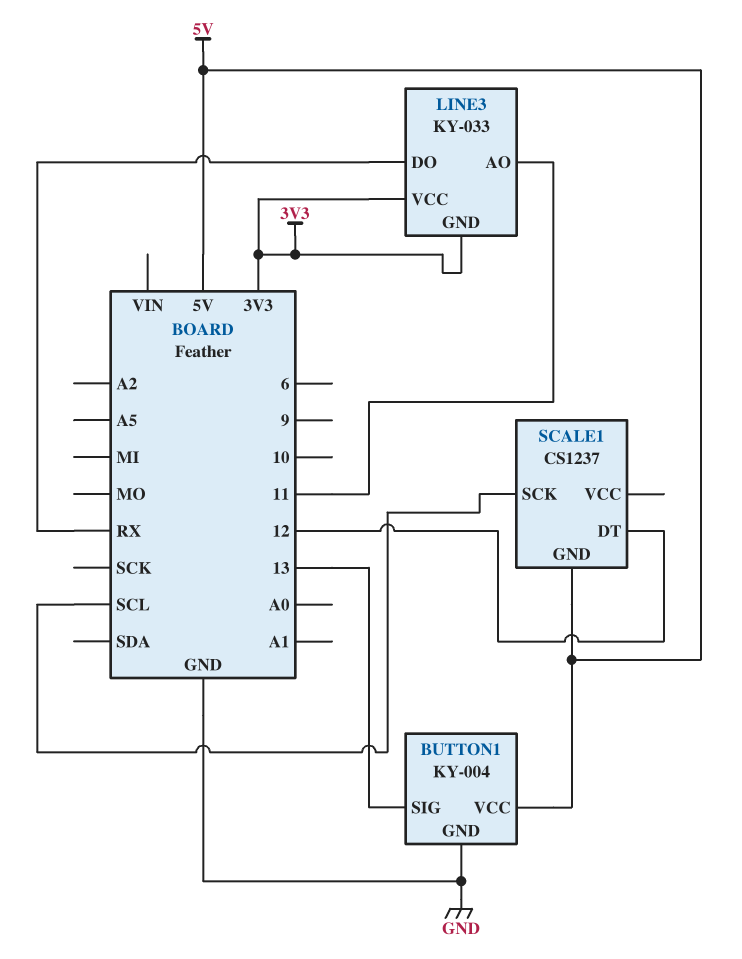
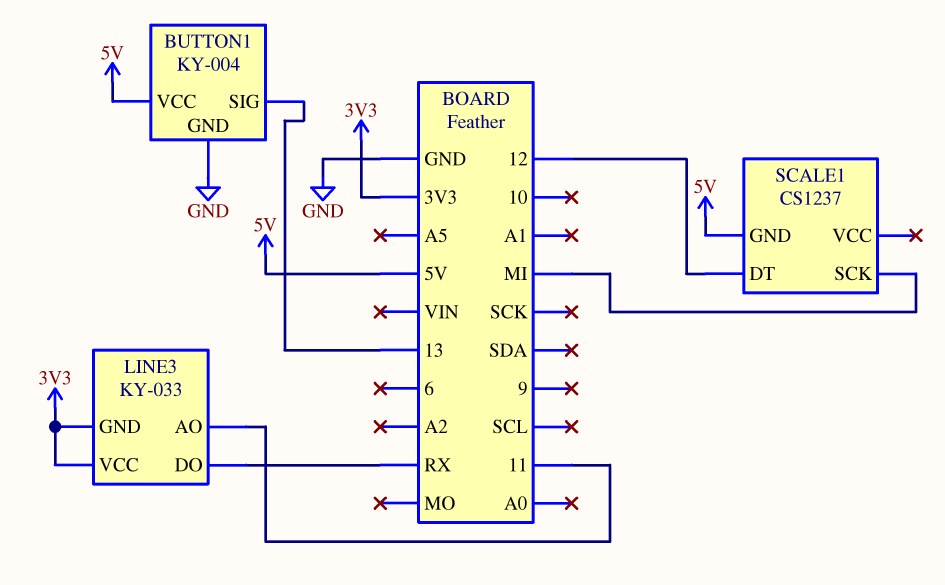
SCALE1 pin SCK: SCL -> MI

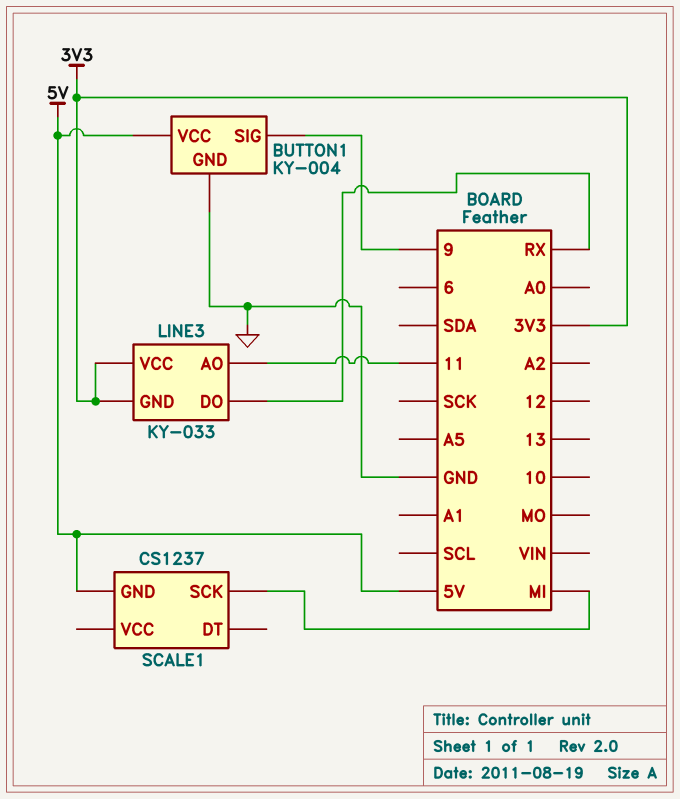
BUTTON1 pin SIG: 13 -> 9
SCALE1 pin DT: 12 -> none

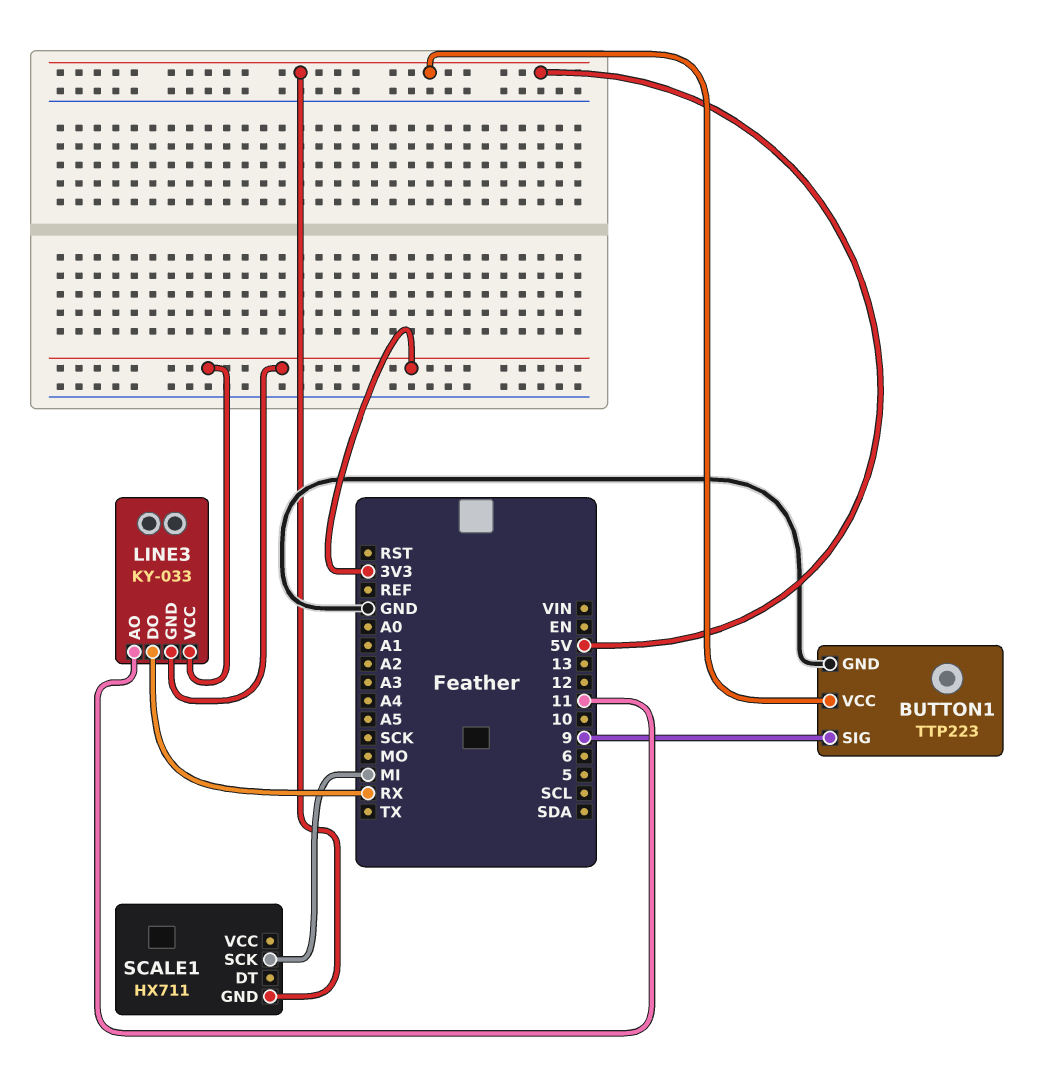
BUTTON1: KY-004 -> TTP223
SCALE1: CS1237 -> HX711

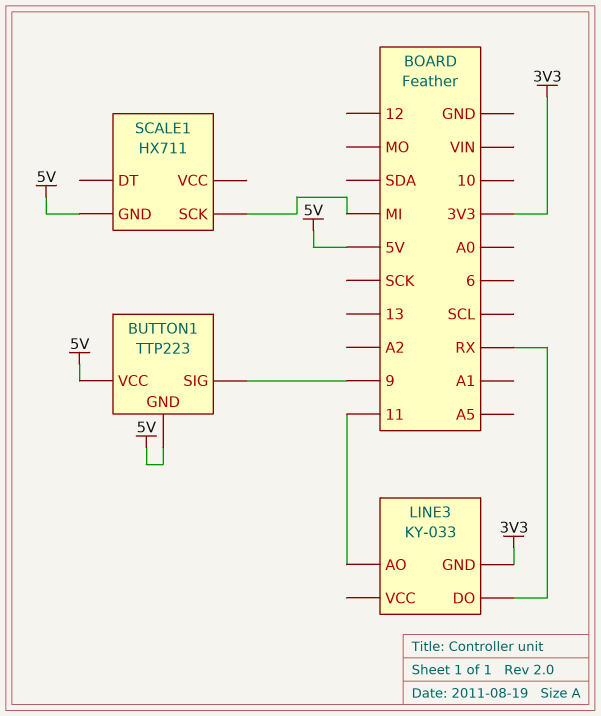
BUTTON1 pin GND: GND -> 5V
LINE3 pin VCC: 3V3 -> none

